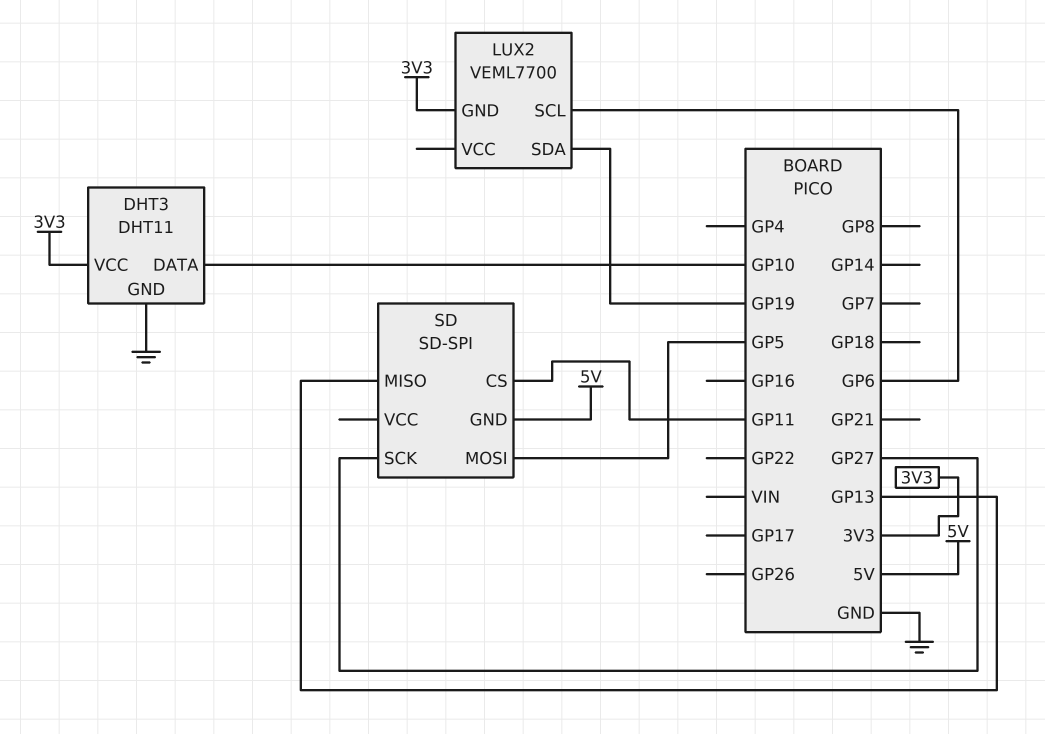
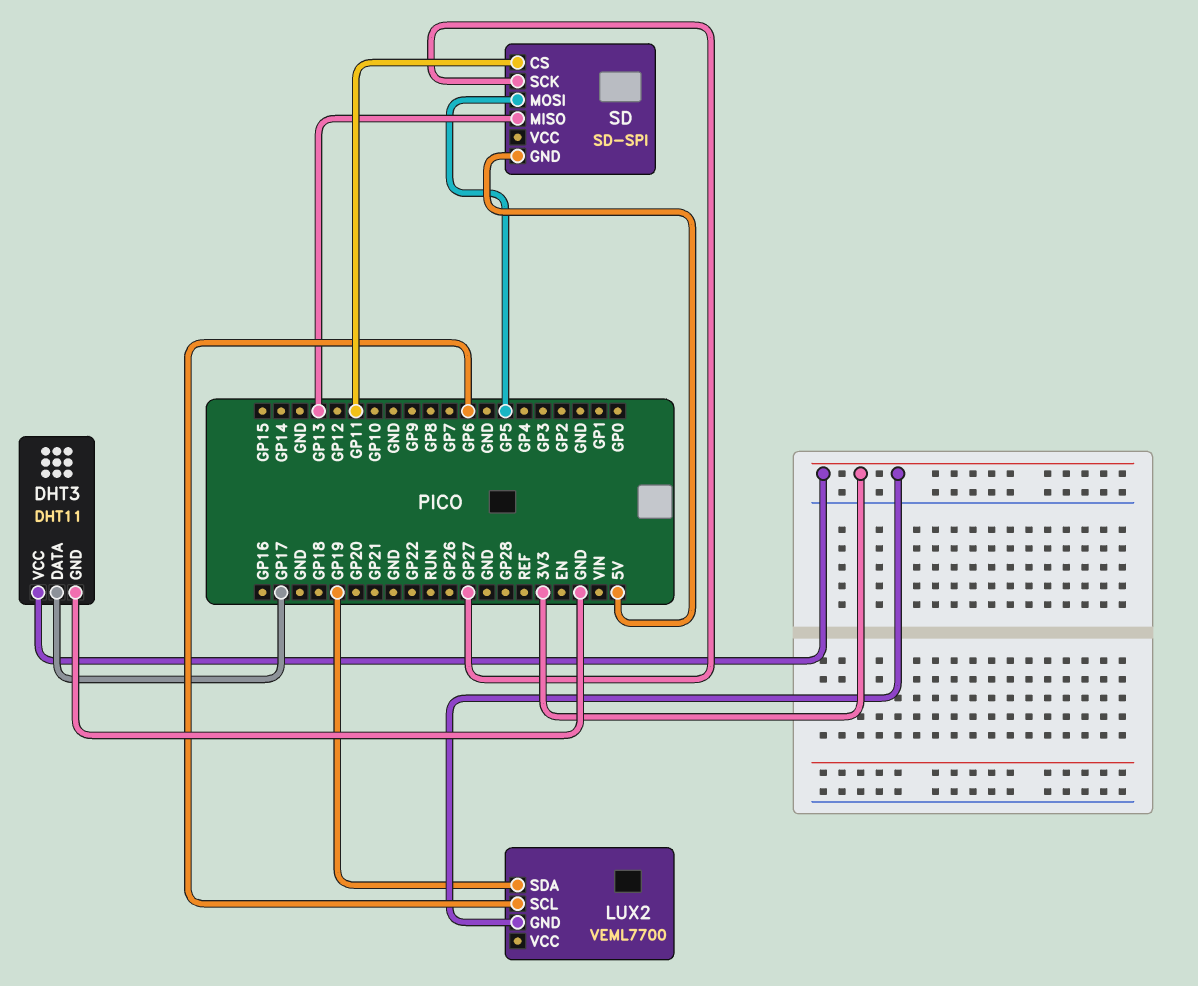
DHT3 pin DATA: GP10 -> GP17

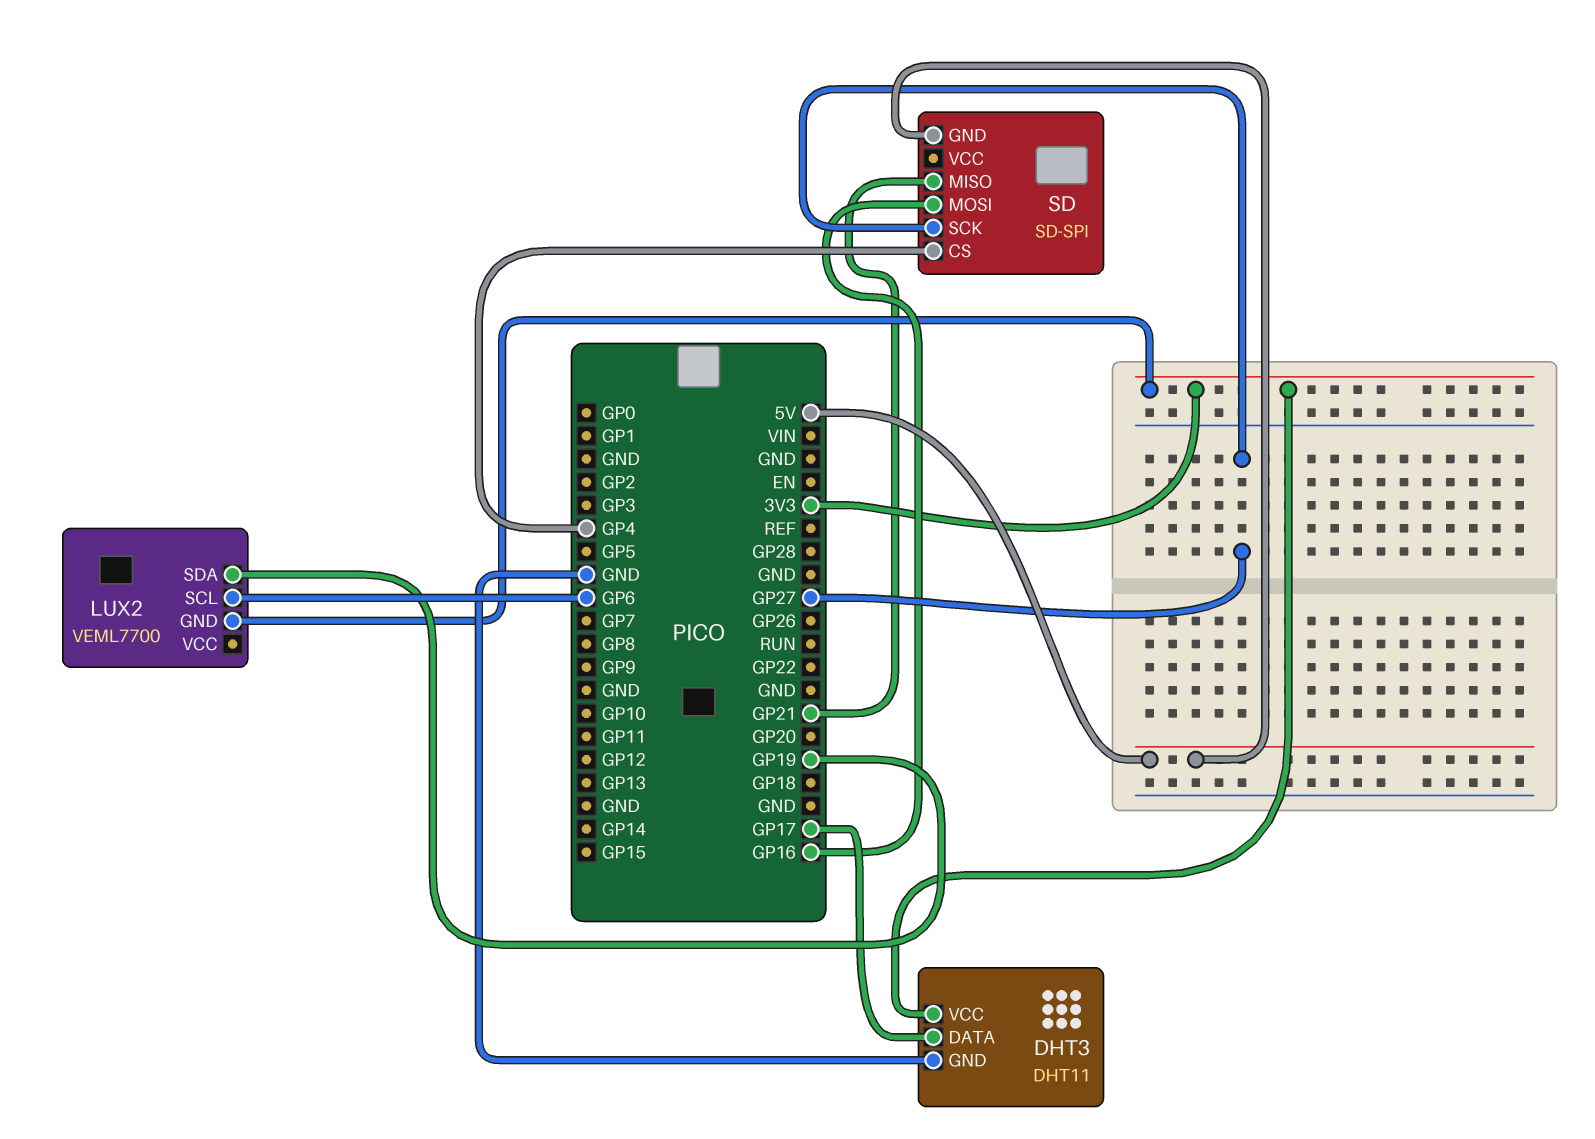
SD pin CS: GP11 -> GP4
SD pin MISO: GP13 -> GP21
SD pin MOSI: GP5 -> GP16

